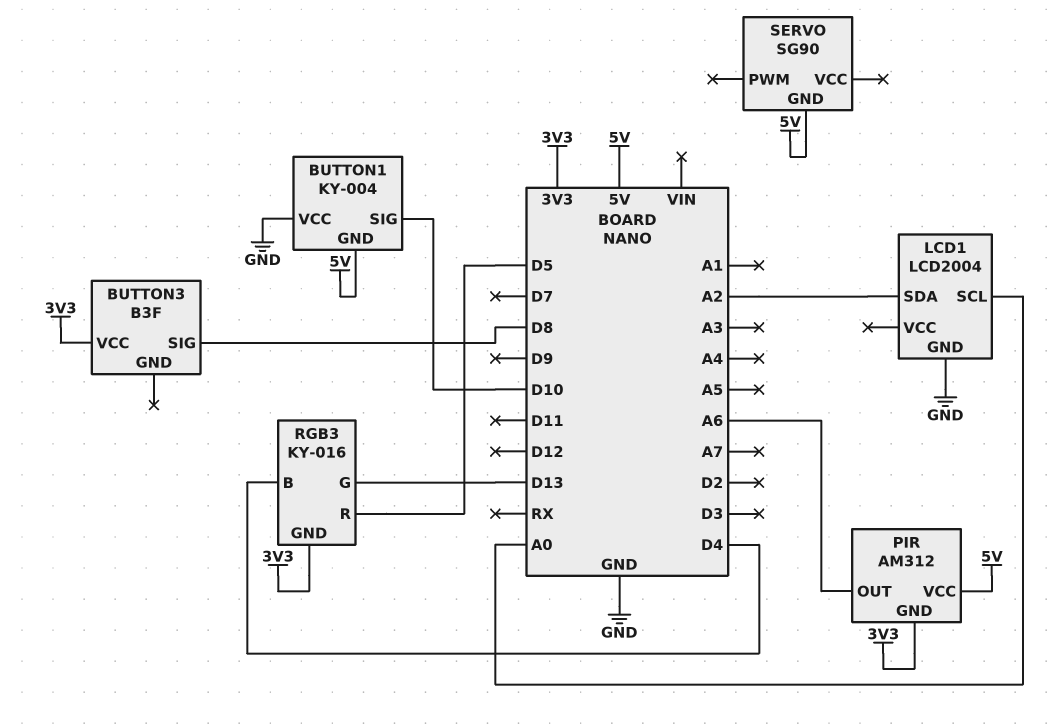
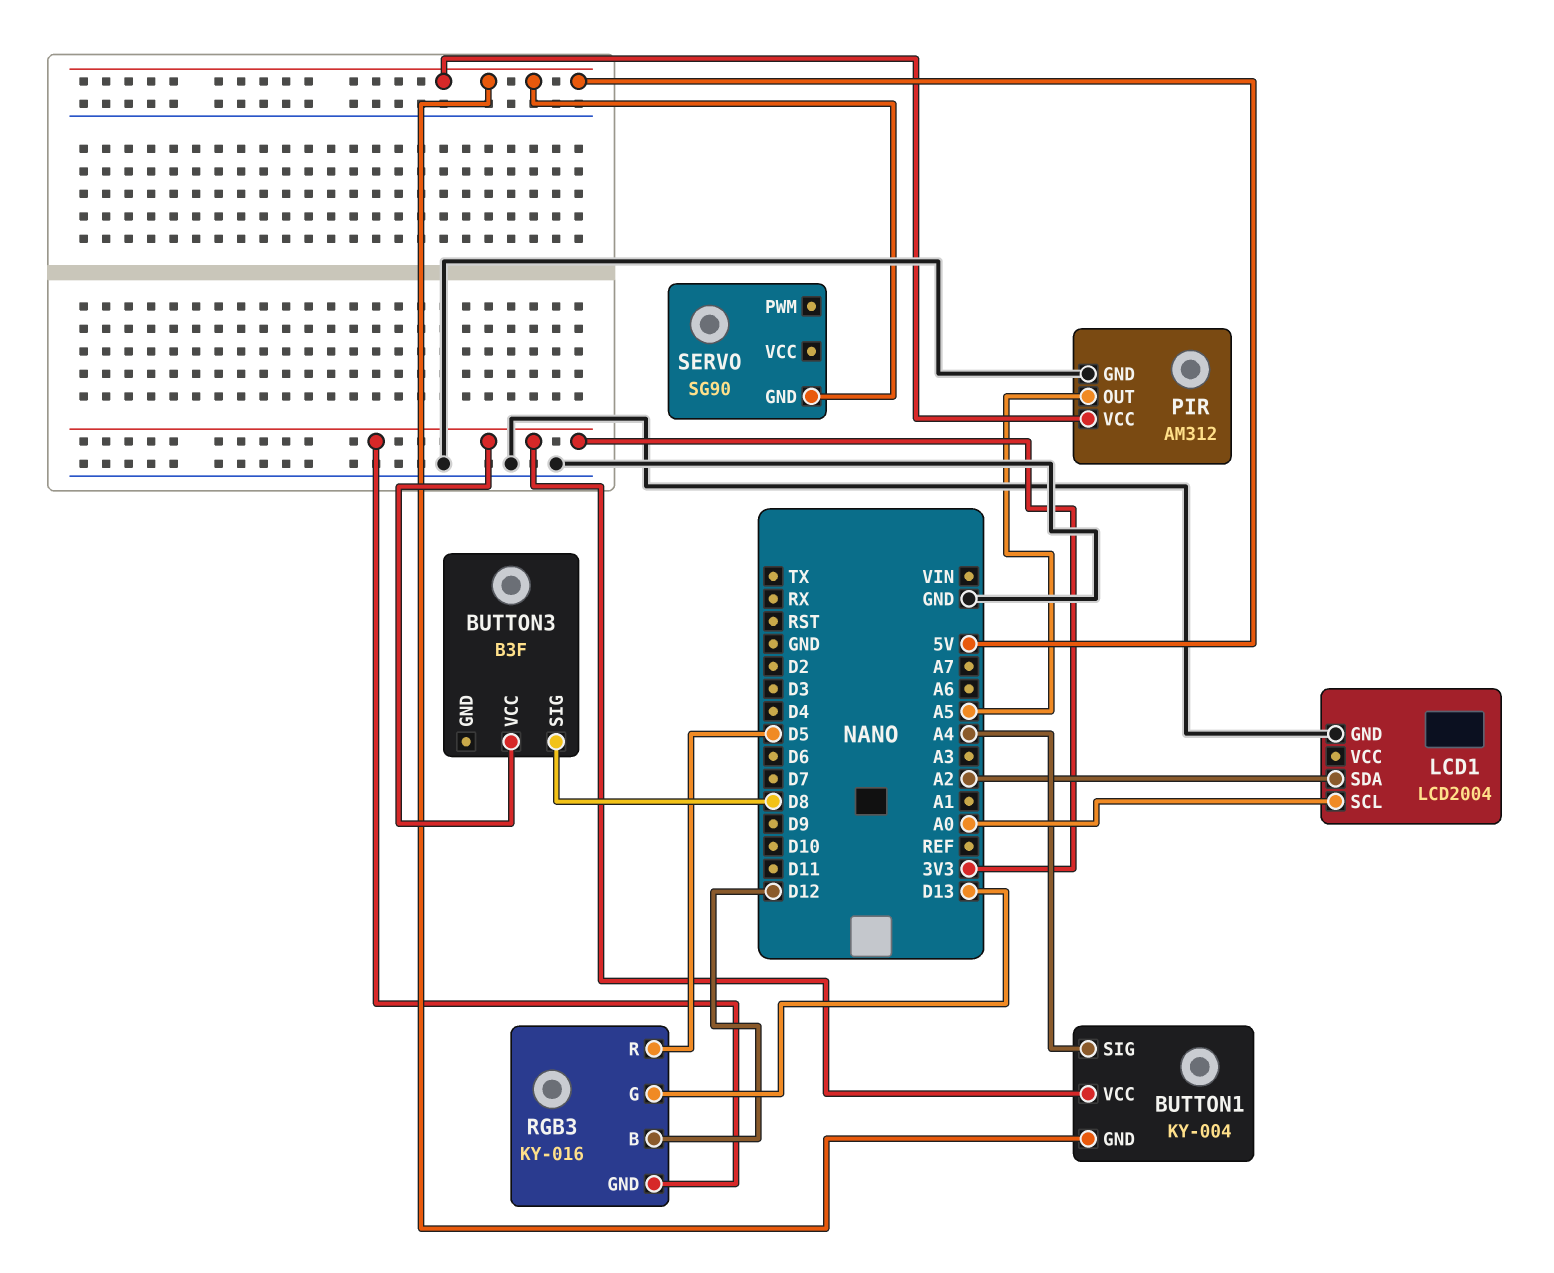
BUTTON1 pin SIG: D10 -> A4
BUTTON1 pin VCC: GND -> 3V3
PIR pin GND: 3V3 -> GND
PIR pin OUT: A6 -> A5
RGB3 pin B: D4 -> D12

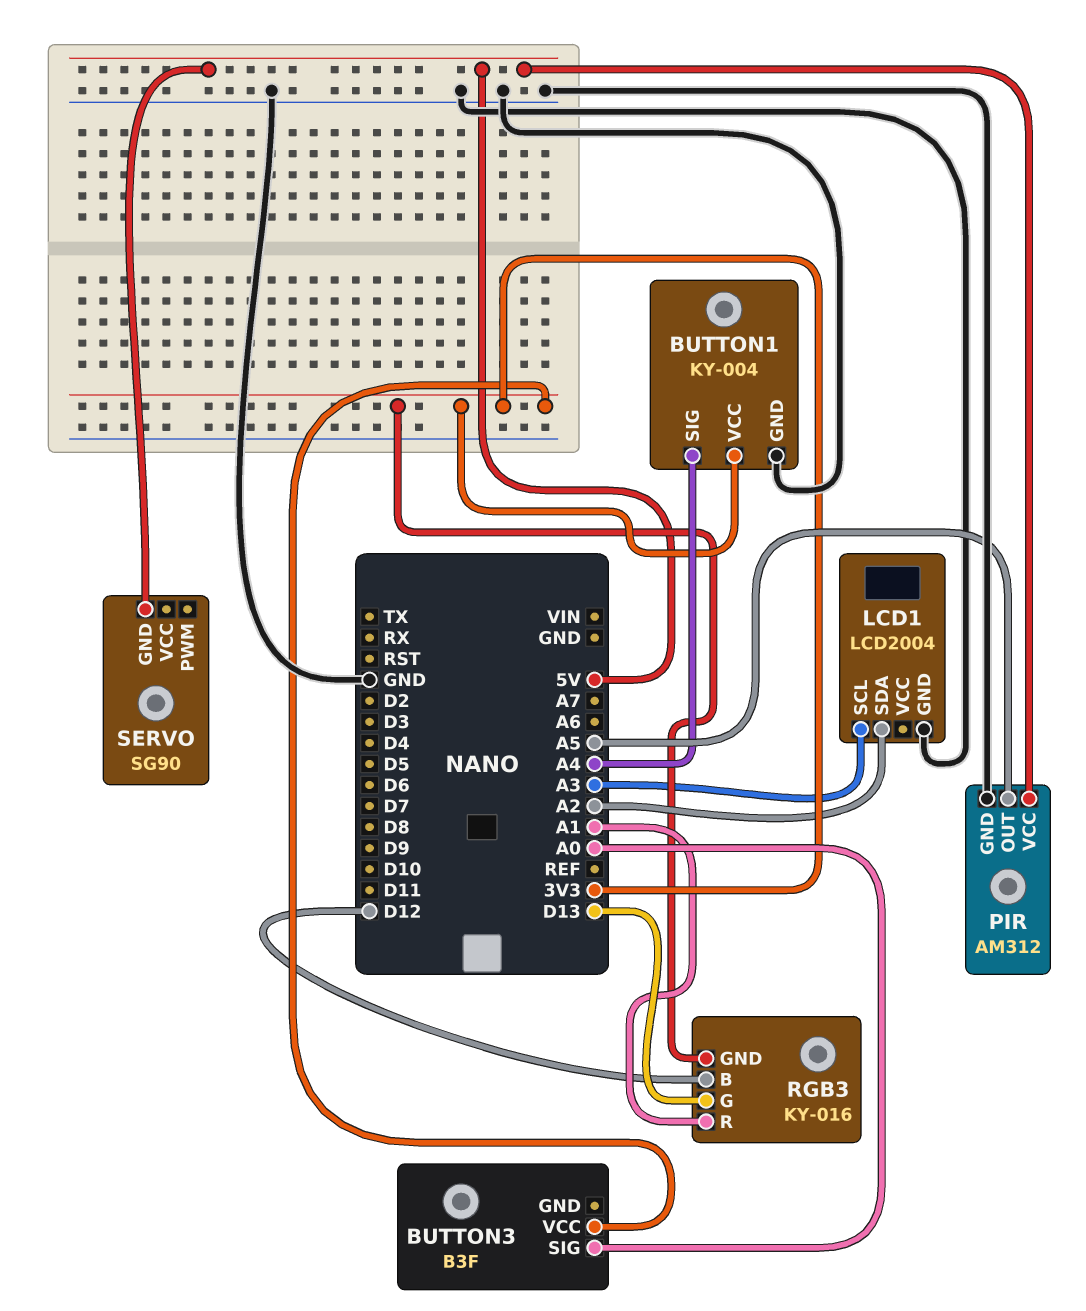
BUTTON1 pin GND: 5V -> GND
BUTTON3 pin SIG: D8 -> A0
LCD1 pin SCL: A0 -> A3
RGB3 pin R: D5 -> A1

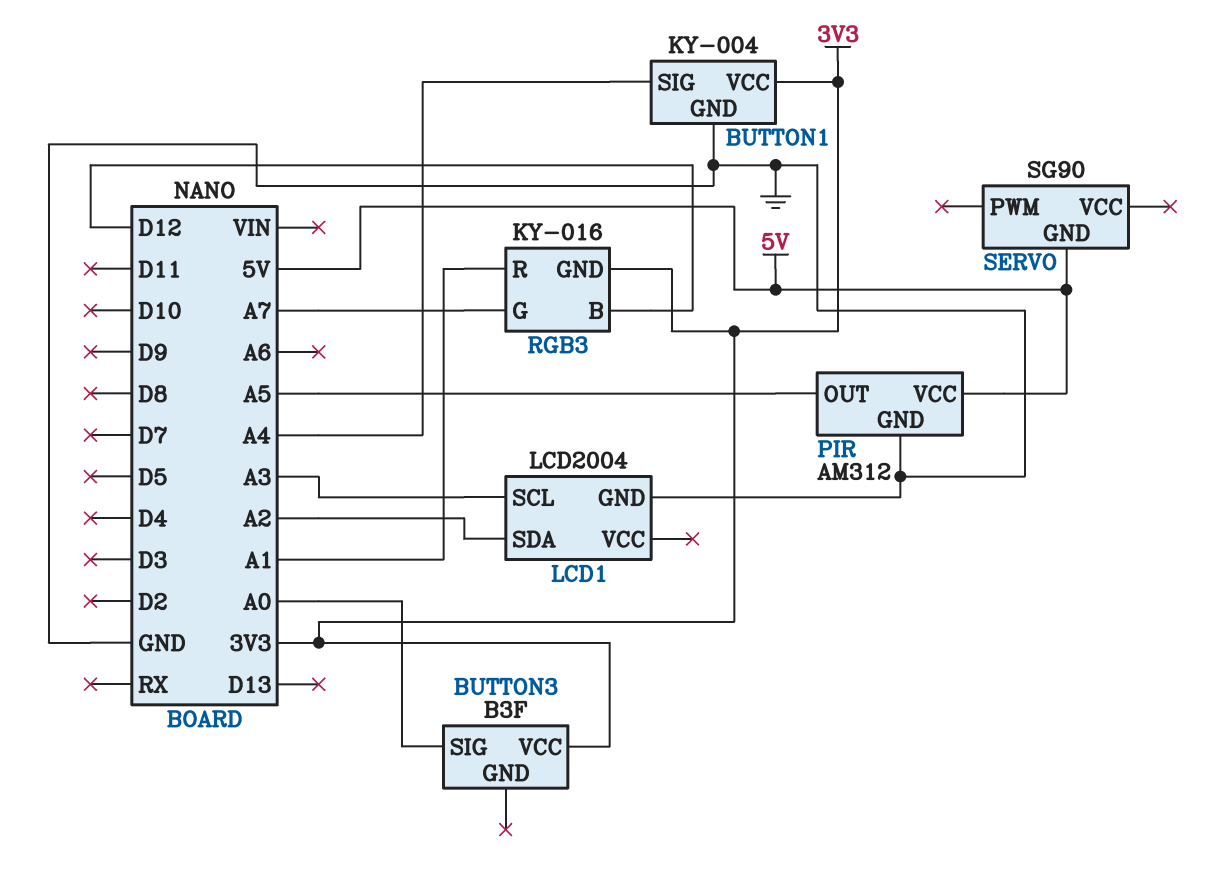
RGB3 pin G: D13 -> A7

